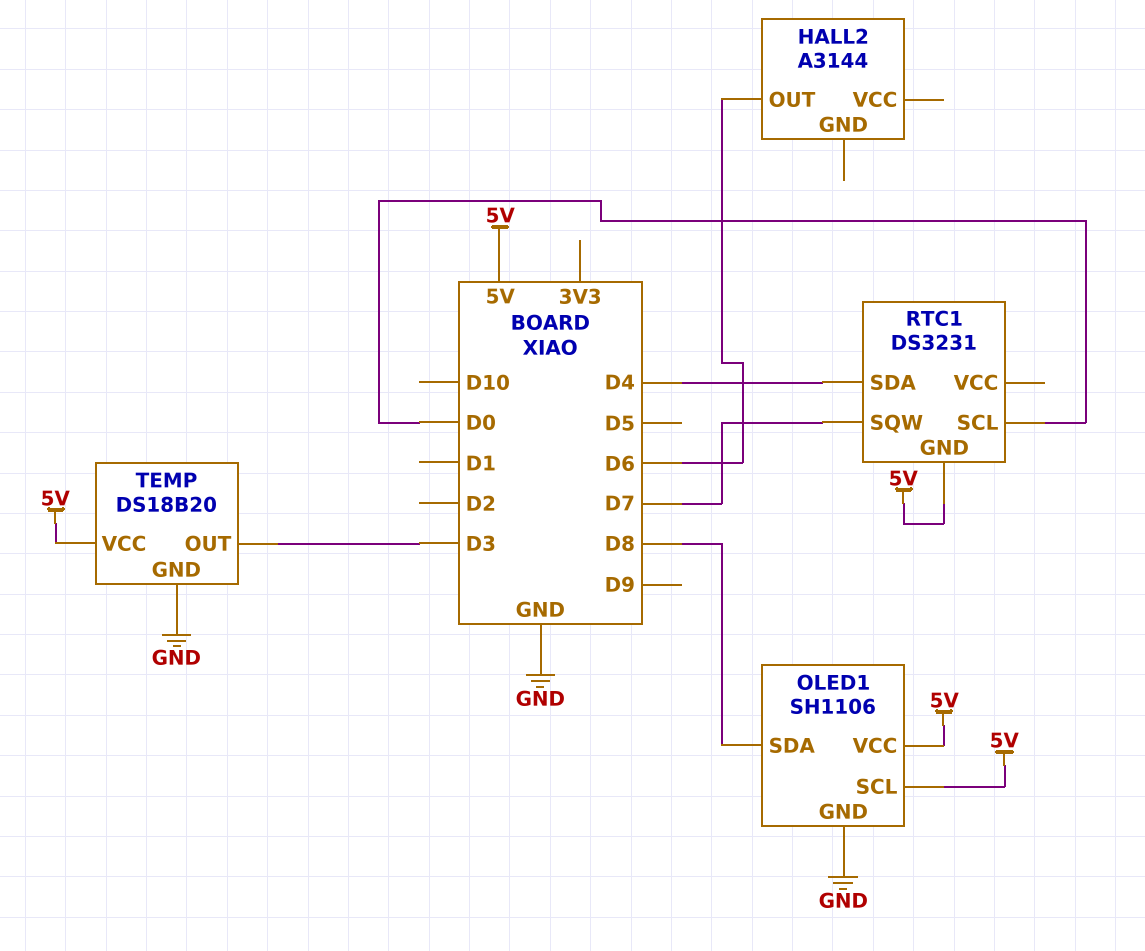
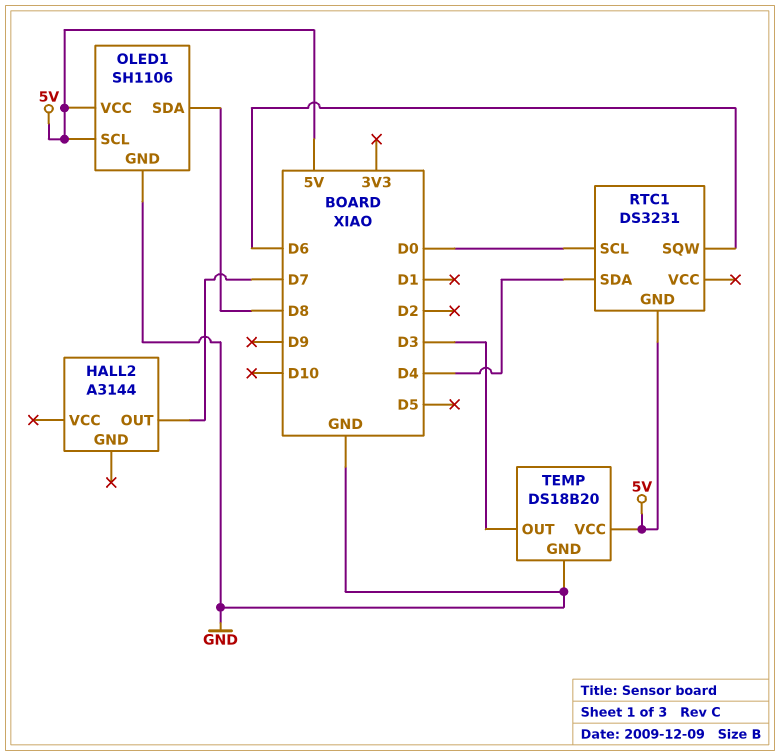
HALL2 pin OUT: D6 -> D7
RTC1 pin SQW: D7 -> D6

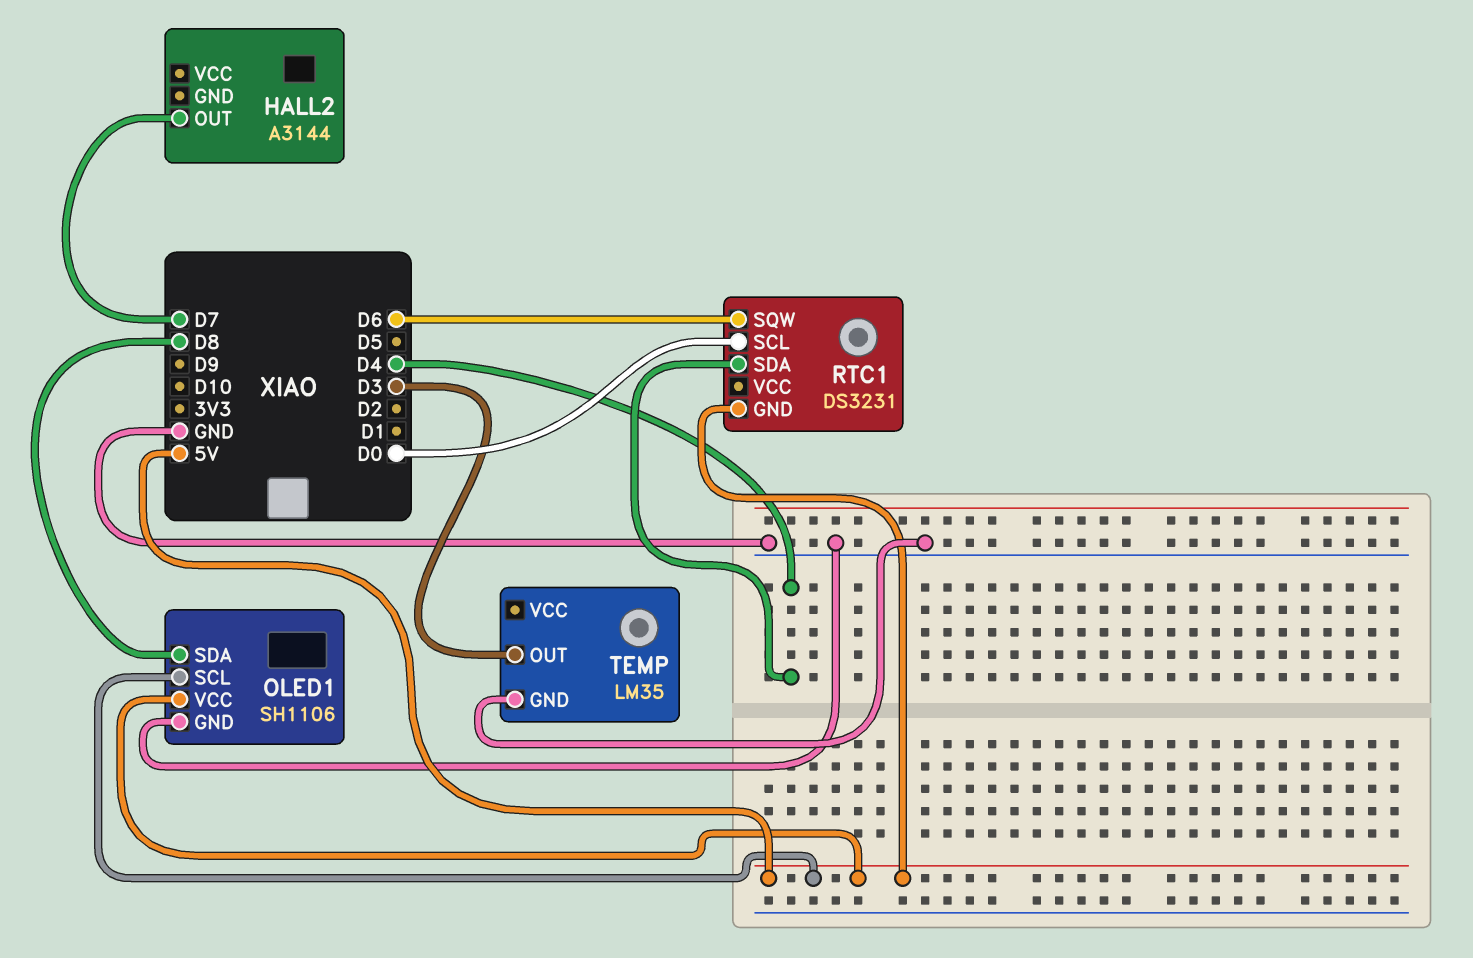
TEMP: DS18B20 -> LM35
TEMP pin VCC: 5V -> none

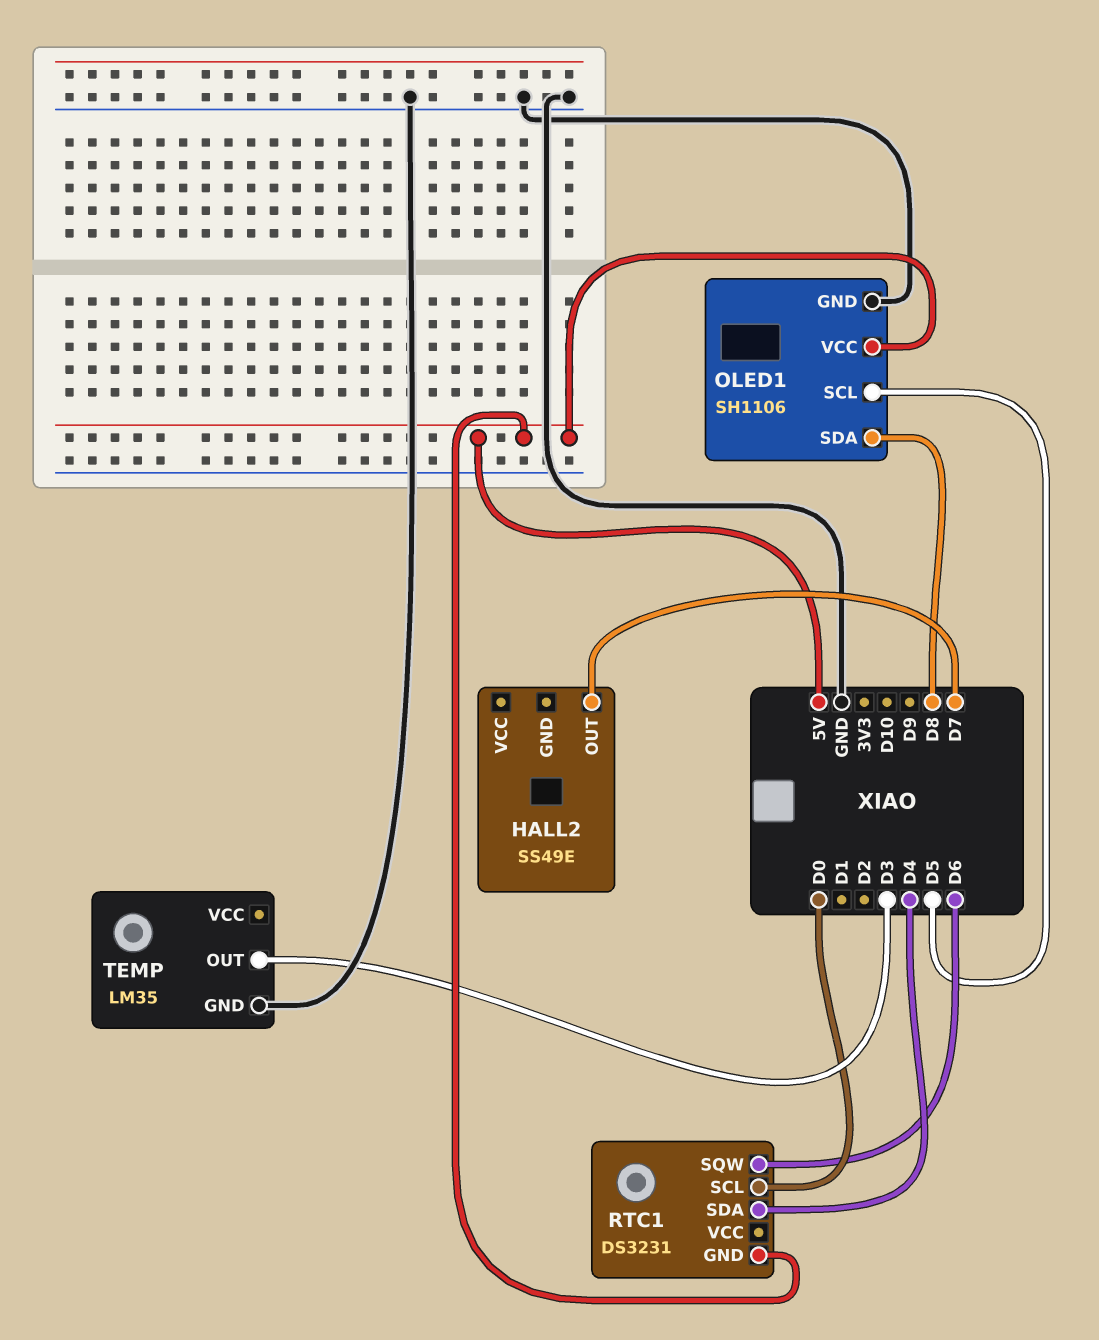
HALL2: A3144 -> SS49E
OLED1 pin SCL: 5V -> D5

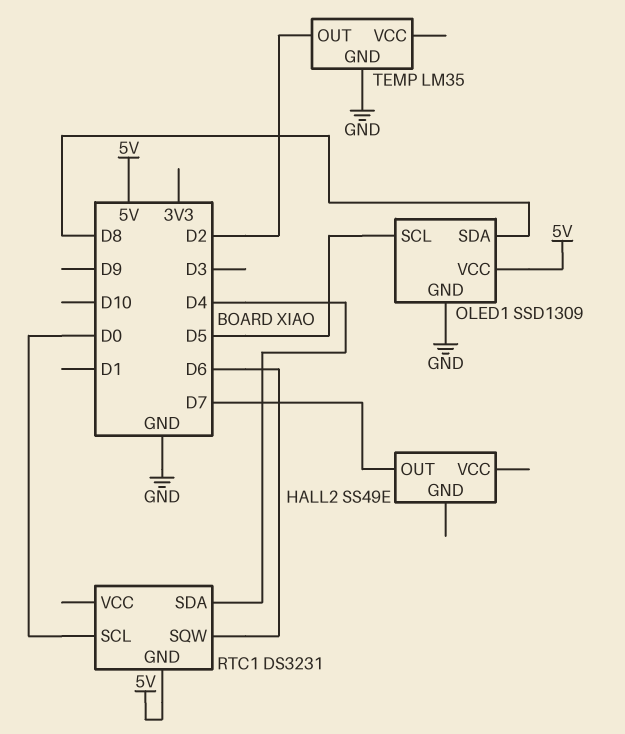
OLED1: SH1106 -> SSD1309
TEMP pin OUT: D3 -> D2

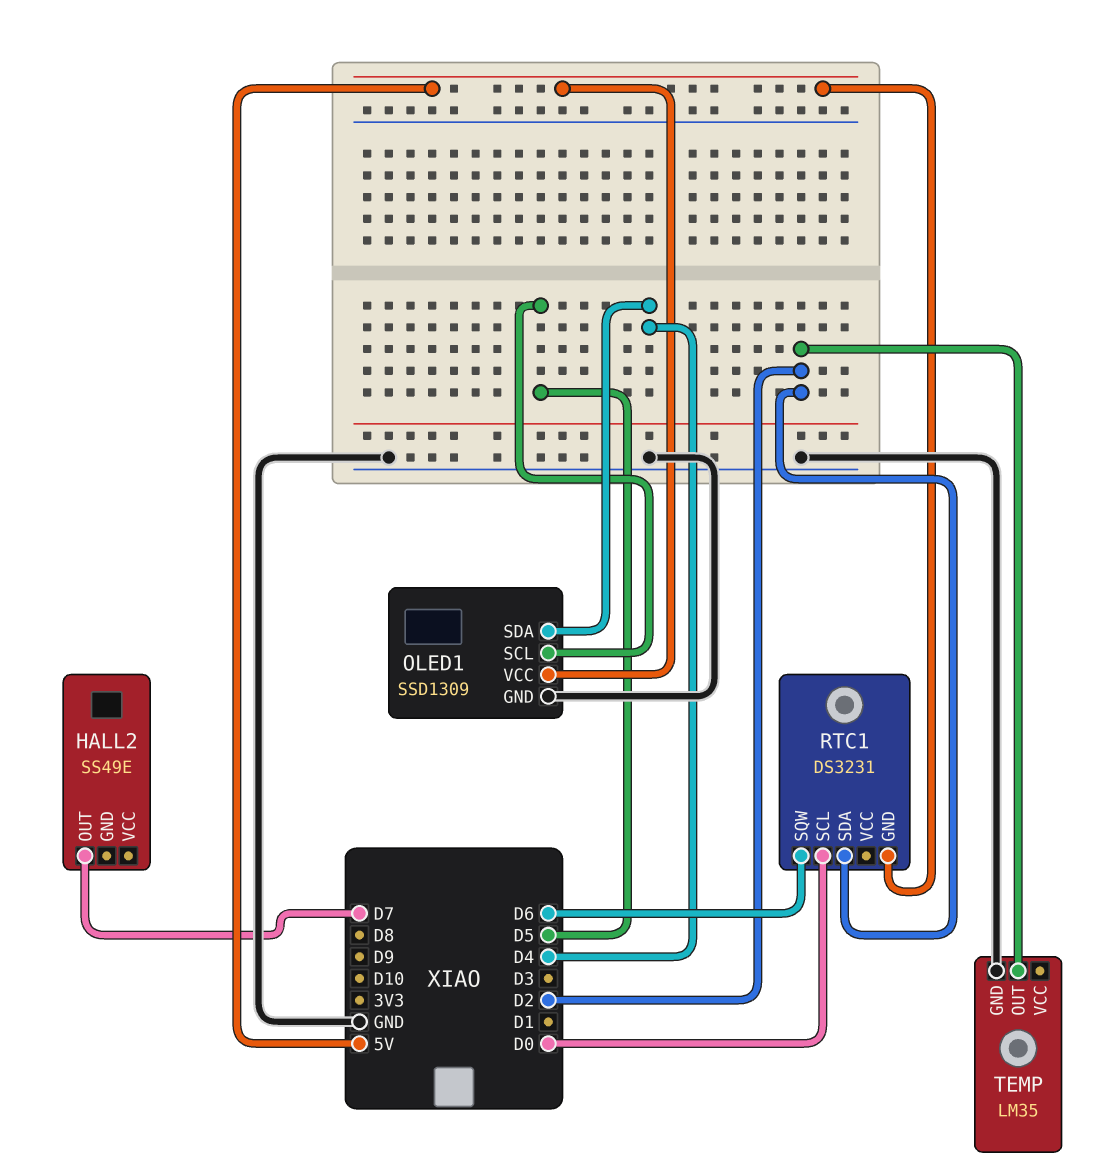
OLED1 pin SDA: D8 -> D4
RTC1 pin SDA: D4 -> D2

